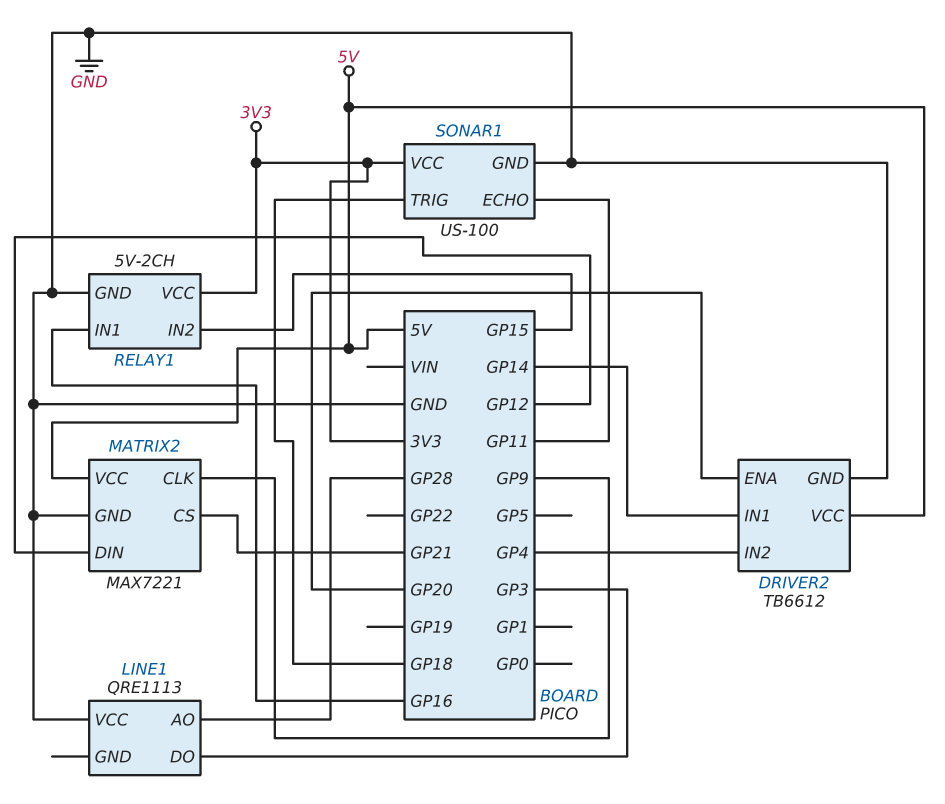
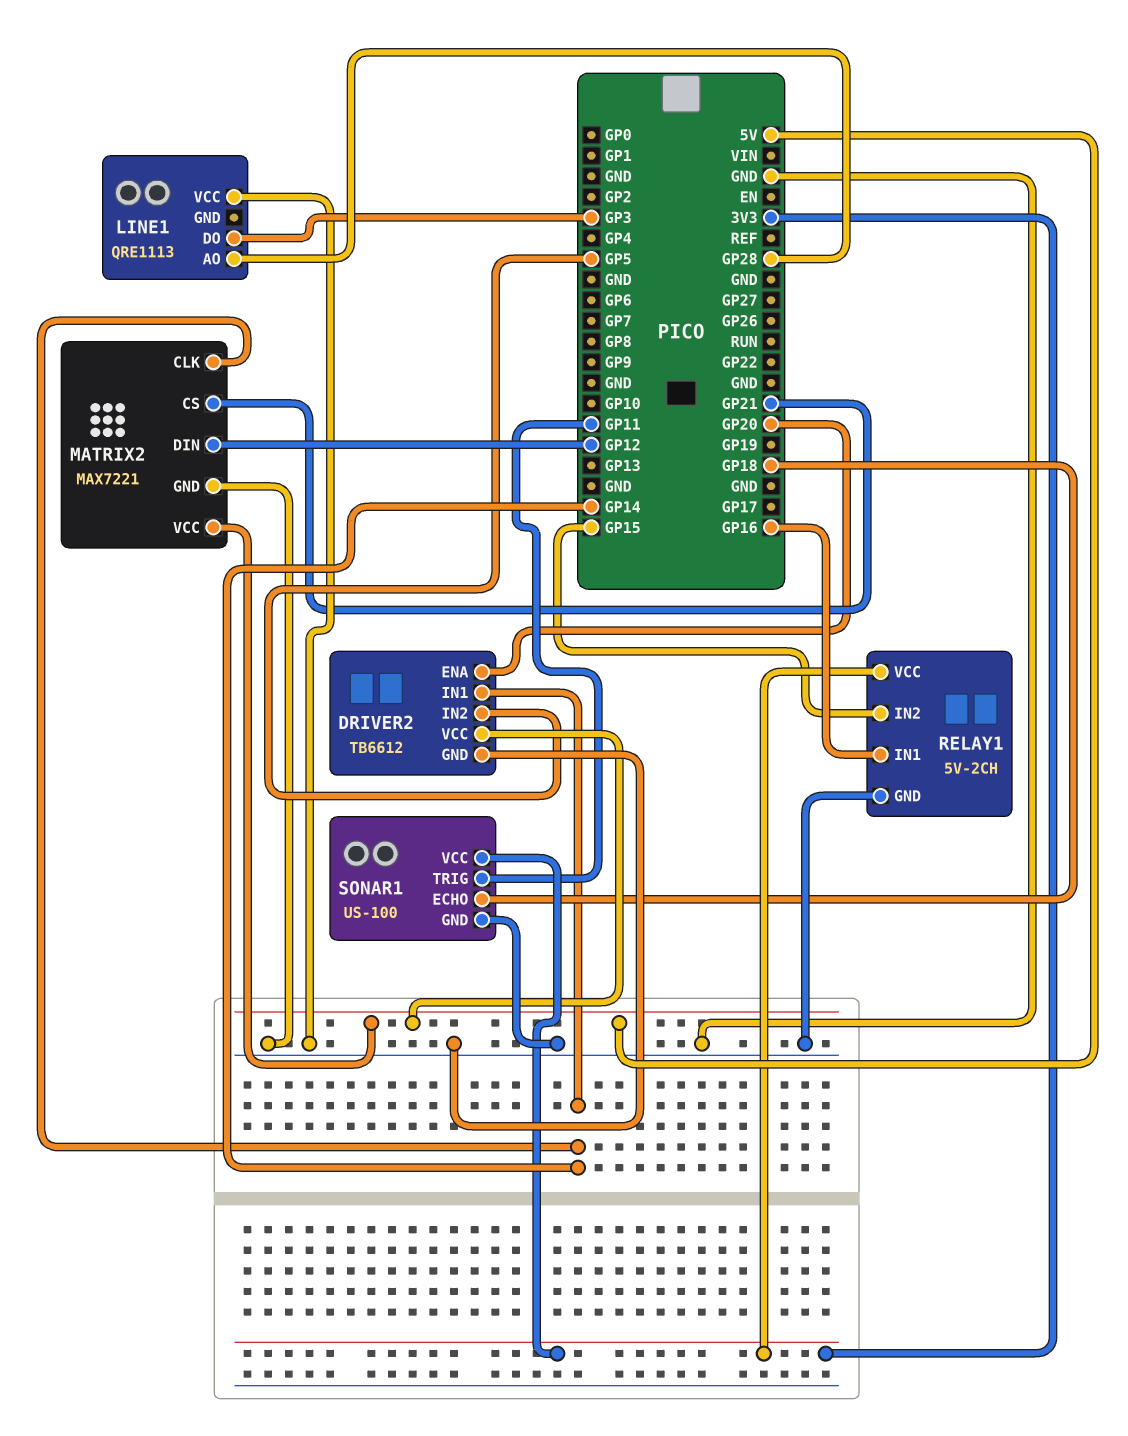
DRIVER2 pin IN2: GP4 -> GP5
MATRIX2 pin CLK: GP9 -> GP14
SONAR1 pin ECHO: GP11 -> GP18
SONAR1 pin TRIG: GP18 -> GP11

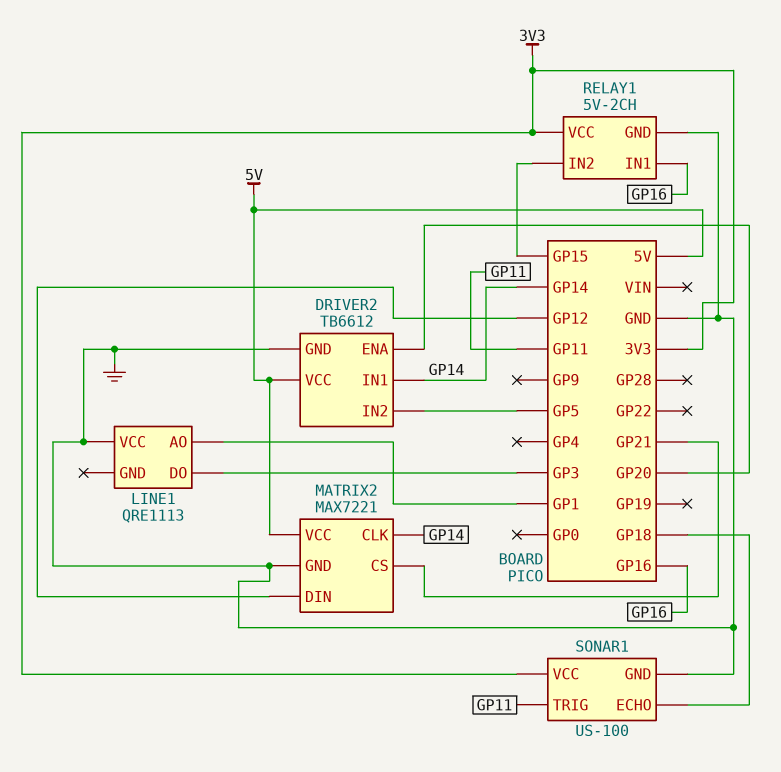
LINE1 pin AO: GP28 -> GP1

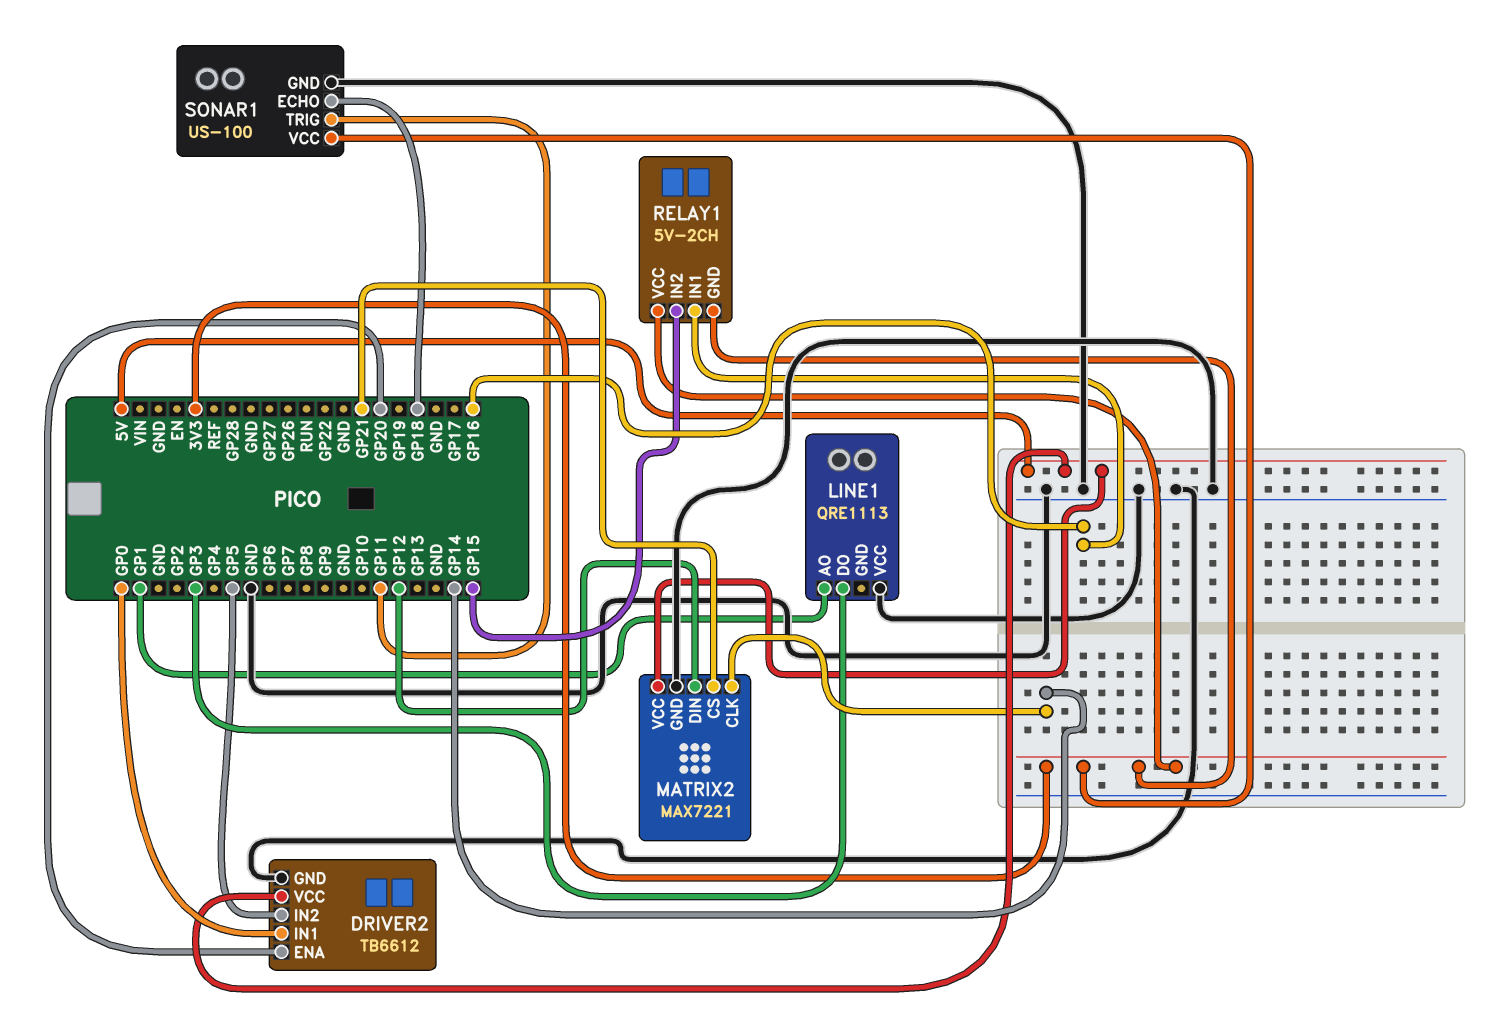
DRIVER2 pin IN1: GP14 -> GP0
RELAY1 pin GND: GND -> 3V3

